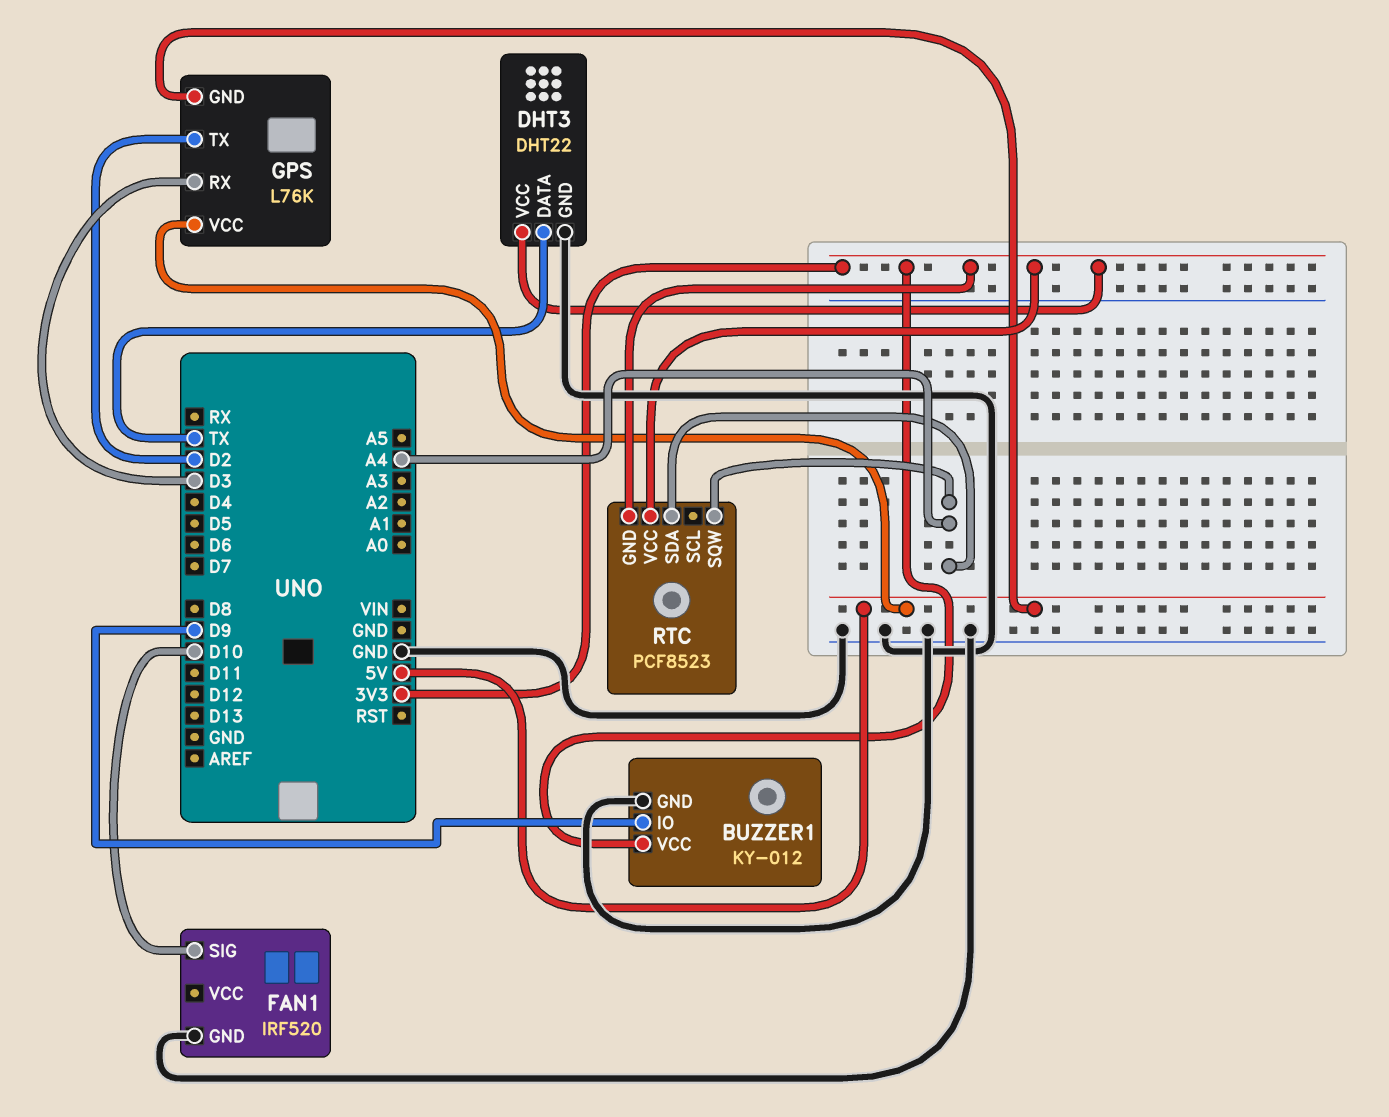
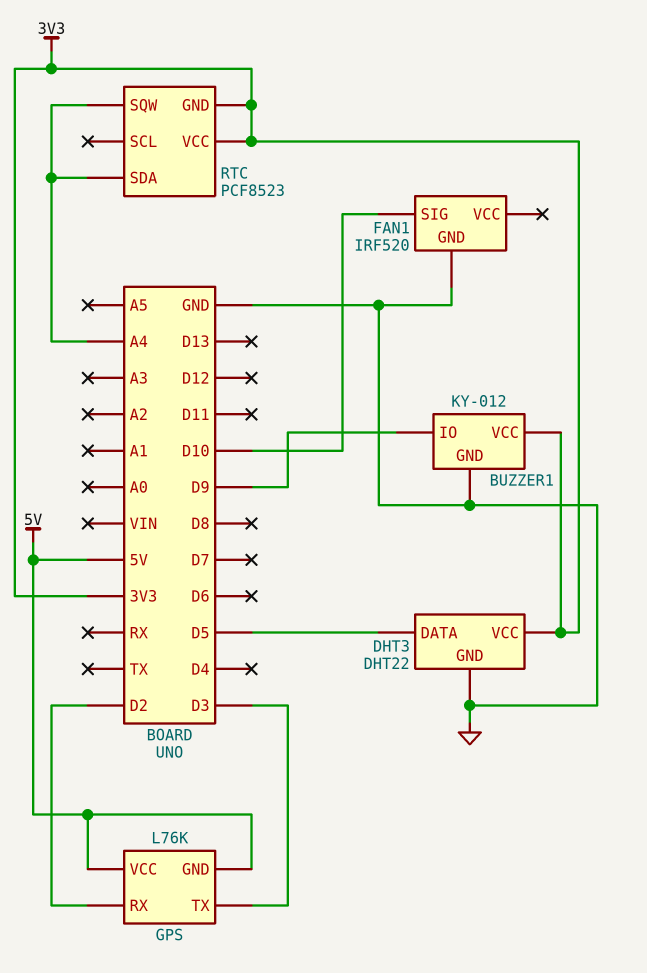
DHT3 pin DATA: TX -> D5
GPS pin RX: D3 -> D2
GPS pin TX: D2 -> D3

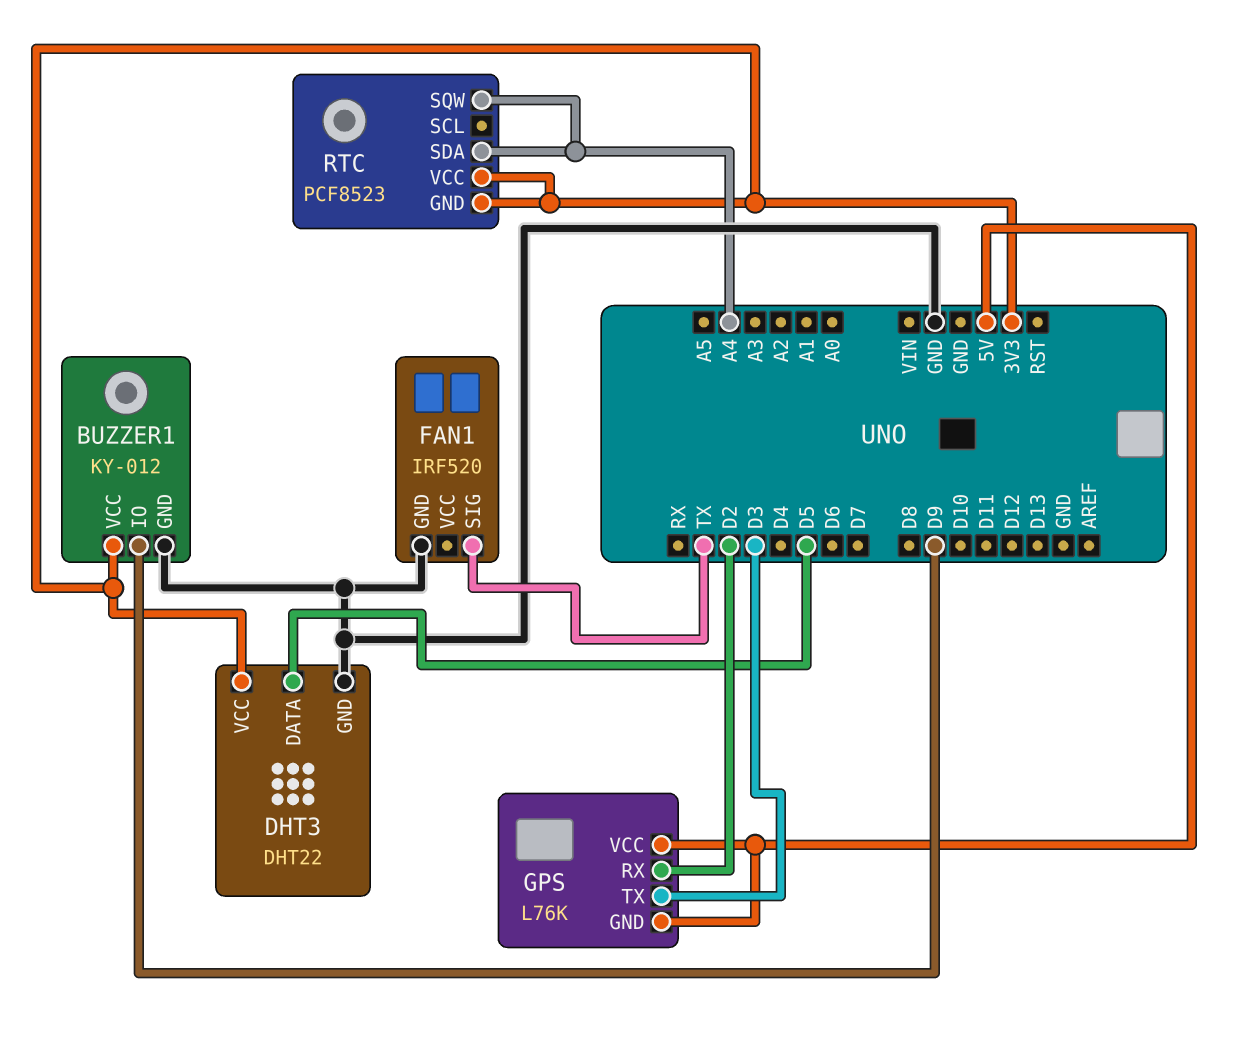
FAN1 pin SIG: D10 -> TX

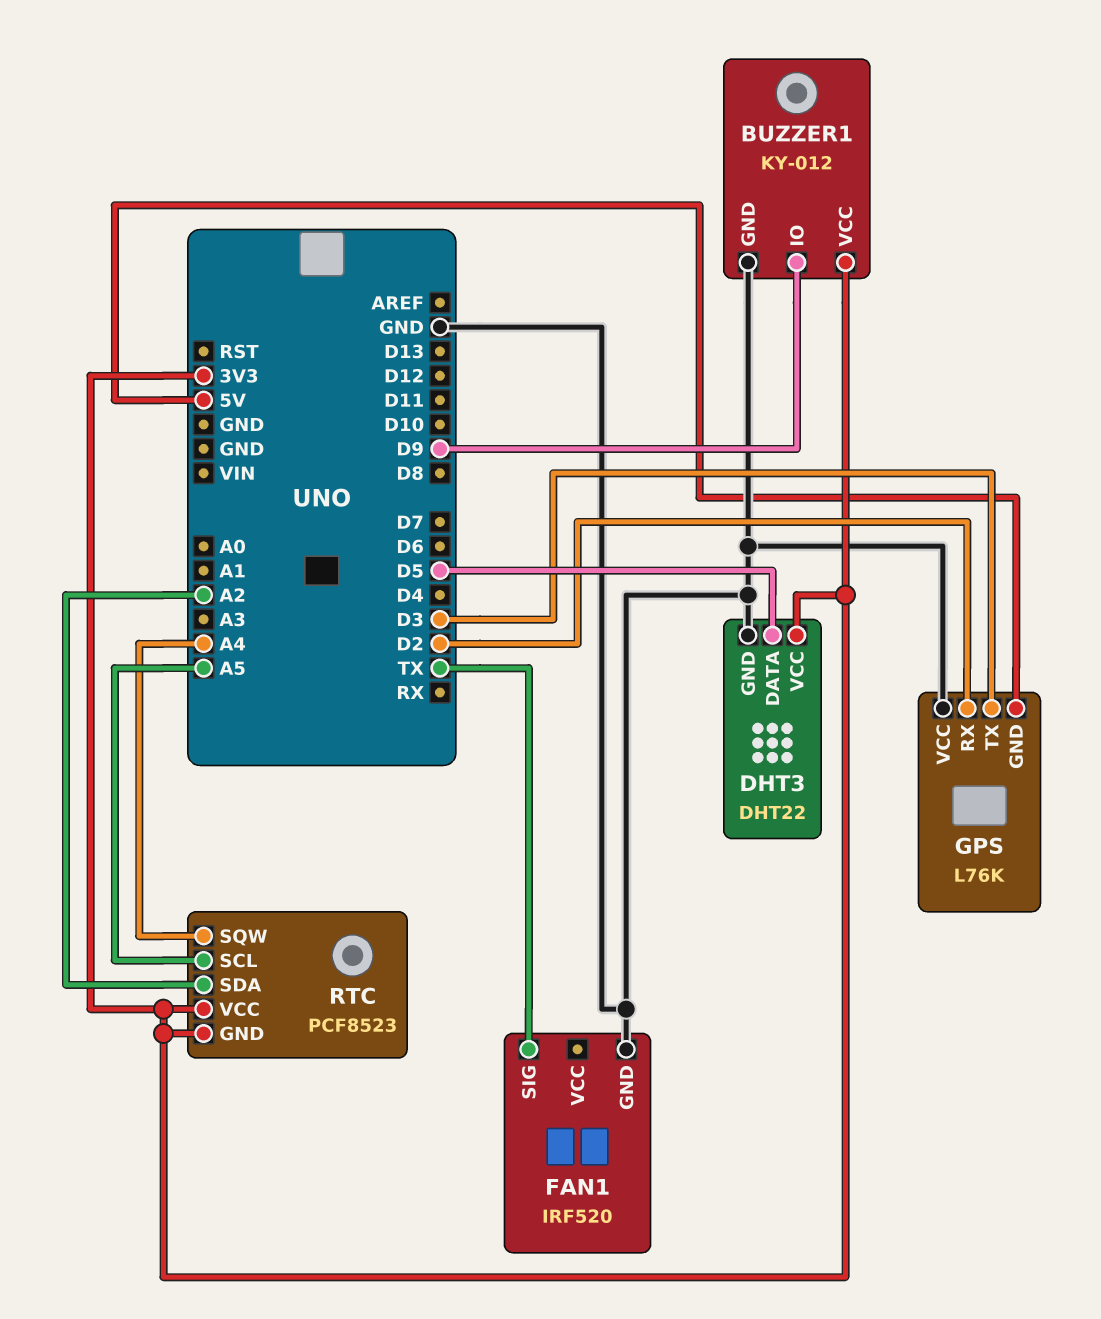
GPS pin VCC: 5V -> GND
RTC pin SCL: none -> A5
RTC pin SDA: A4 -> A2

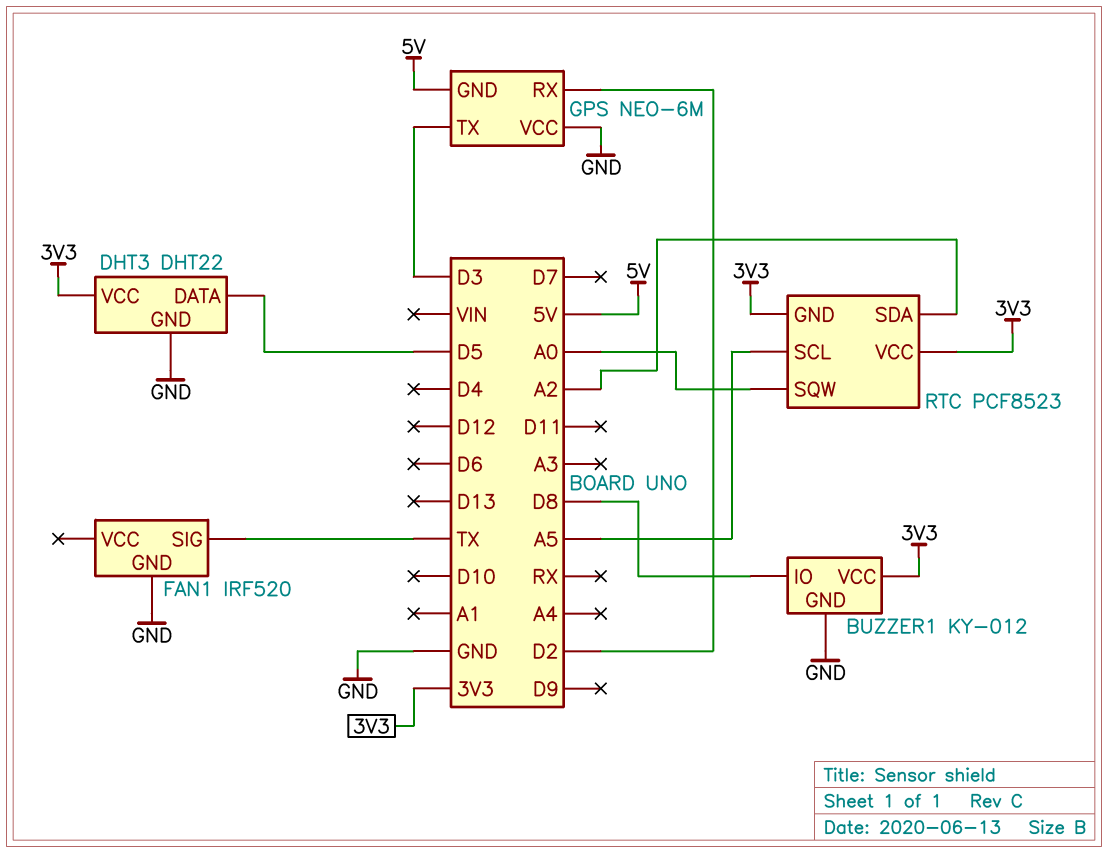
BUZZER1 pin IO: D9 -> D8
GPS: L76K -> NEO-6M
RTC pin SQW: A4 -> A0

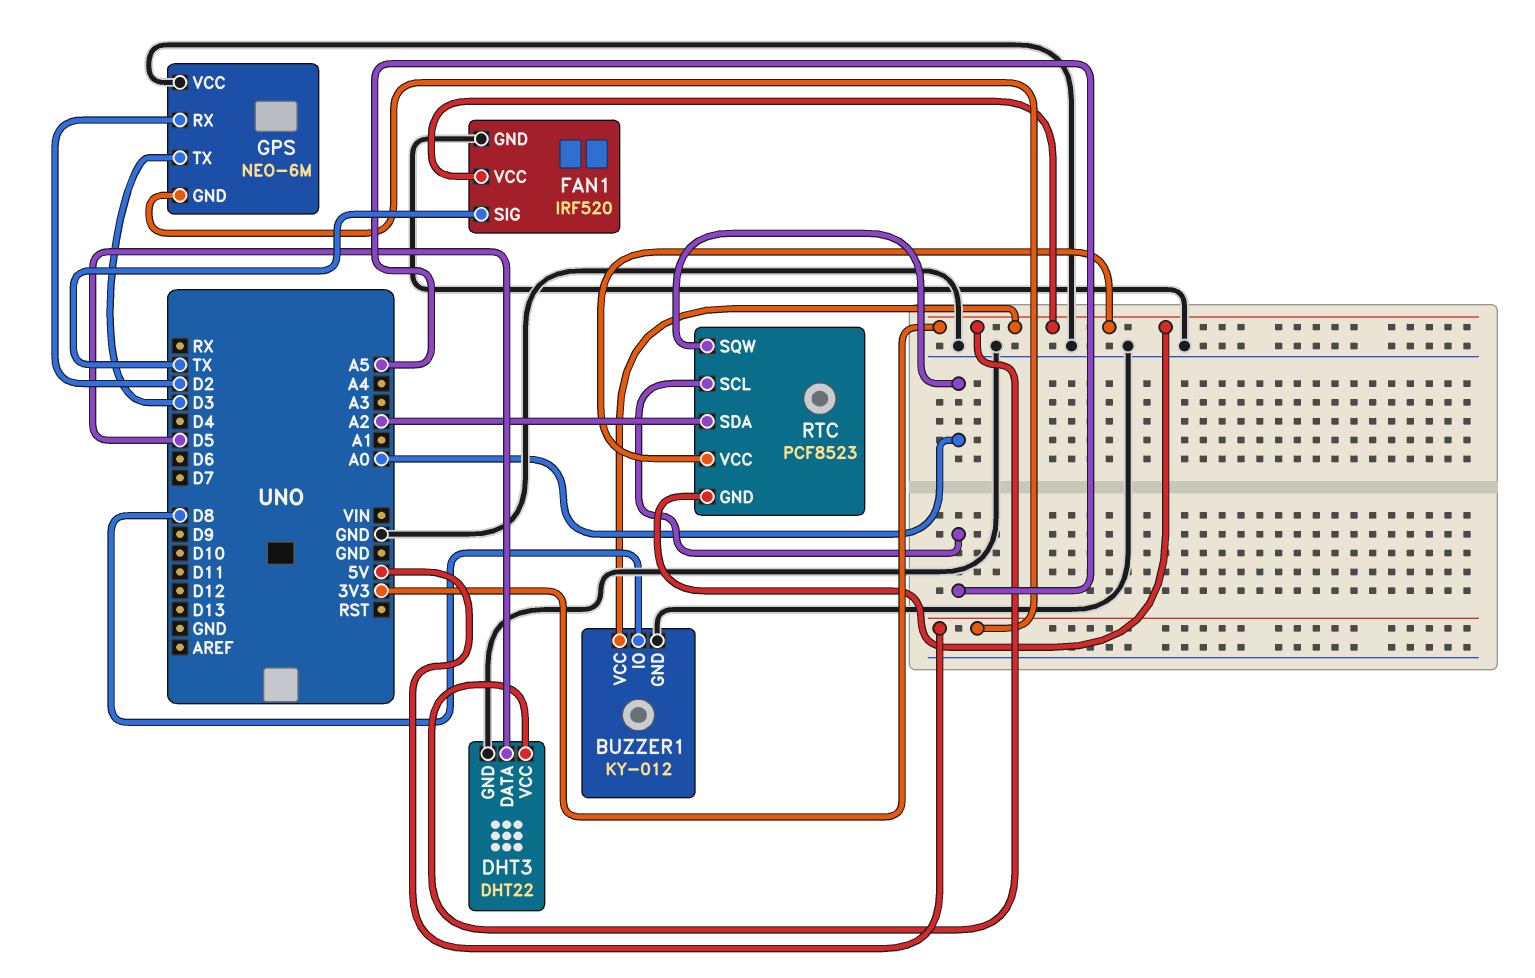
FAN1 pin VCC: none -> 3V3

